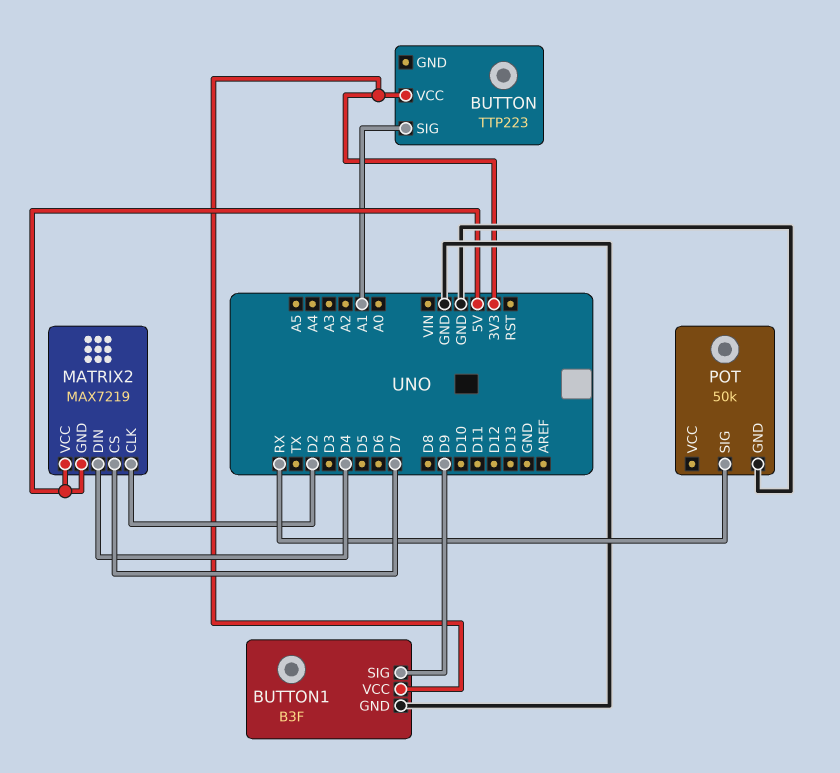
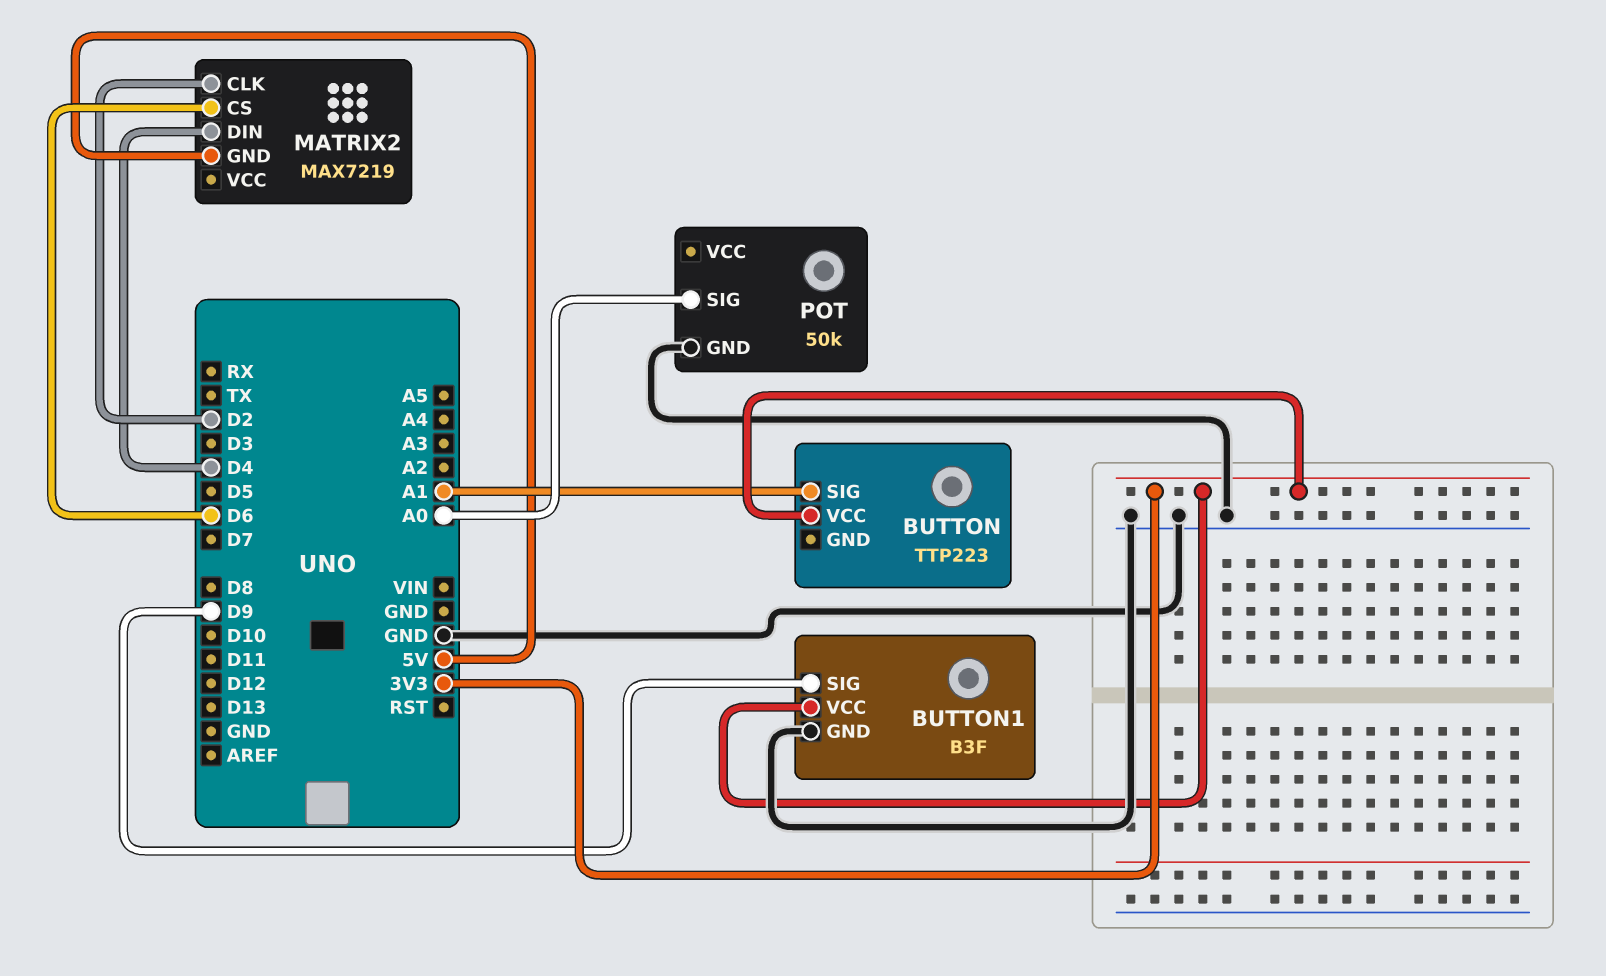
MATRIX2 pin CS: D7 -> D6
MATRIX2 pin VCC: 5V -> none
POT pin SIG: RX -> A0

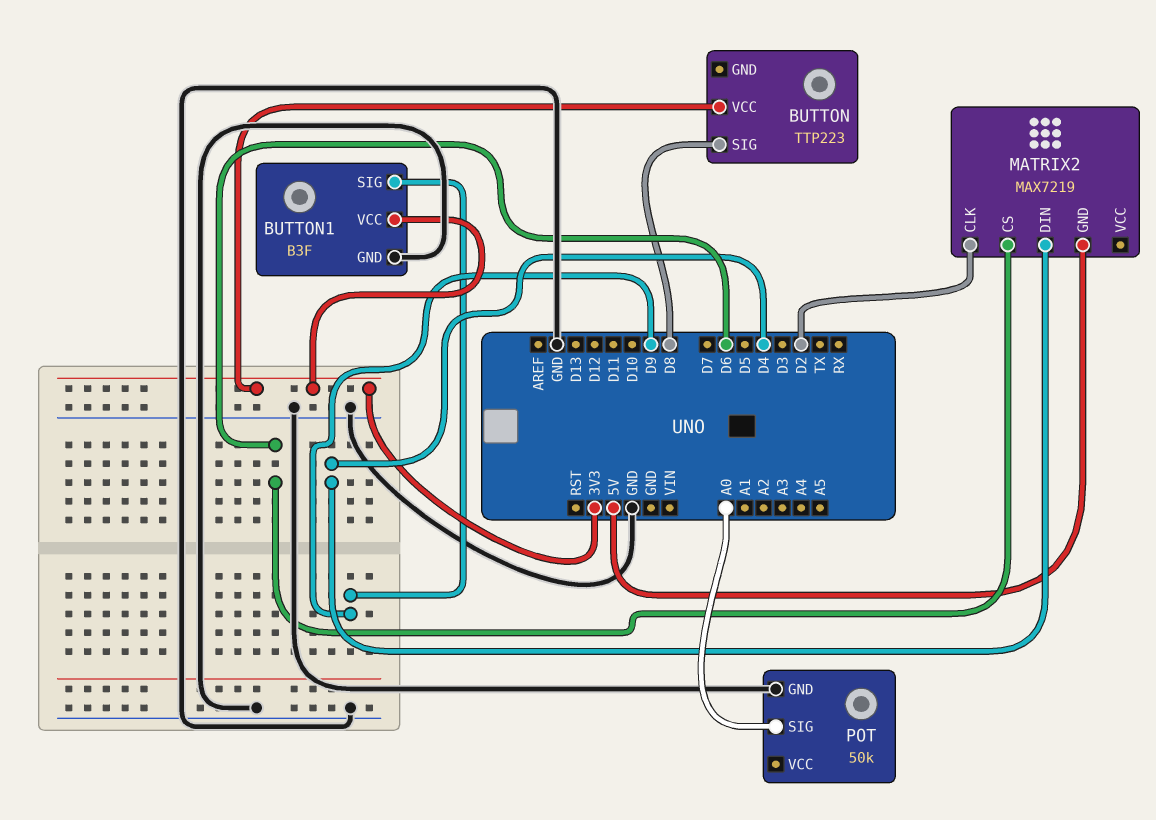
BUTTON pin SIG: A1 -> D8

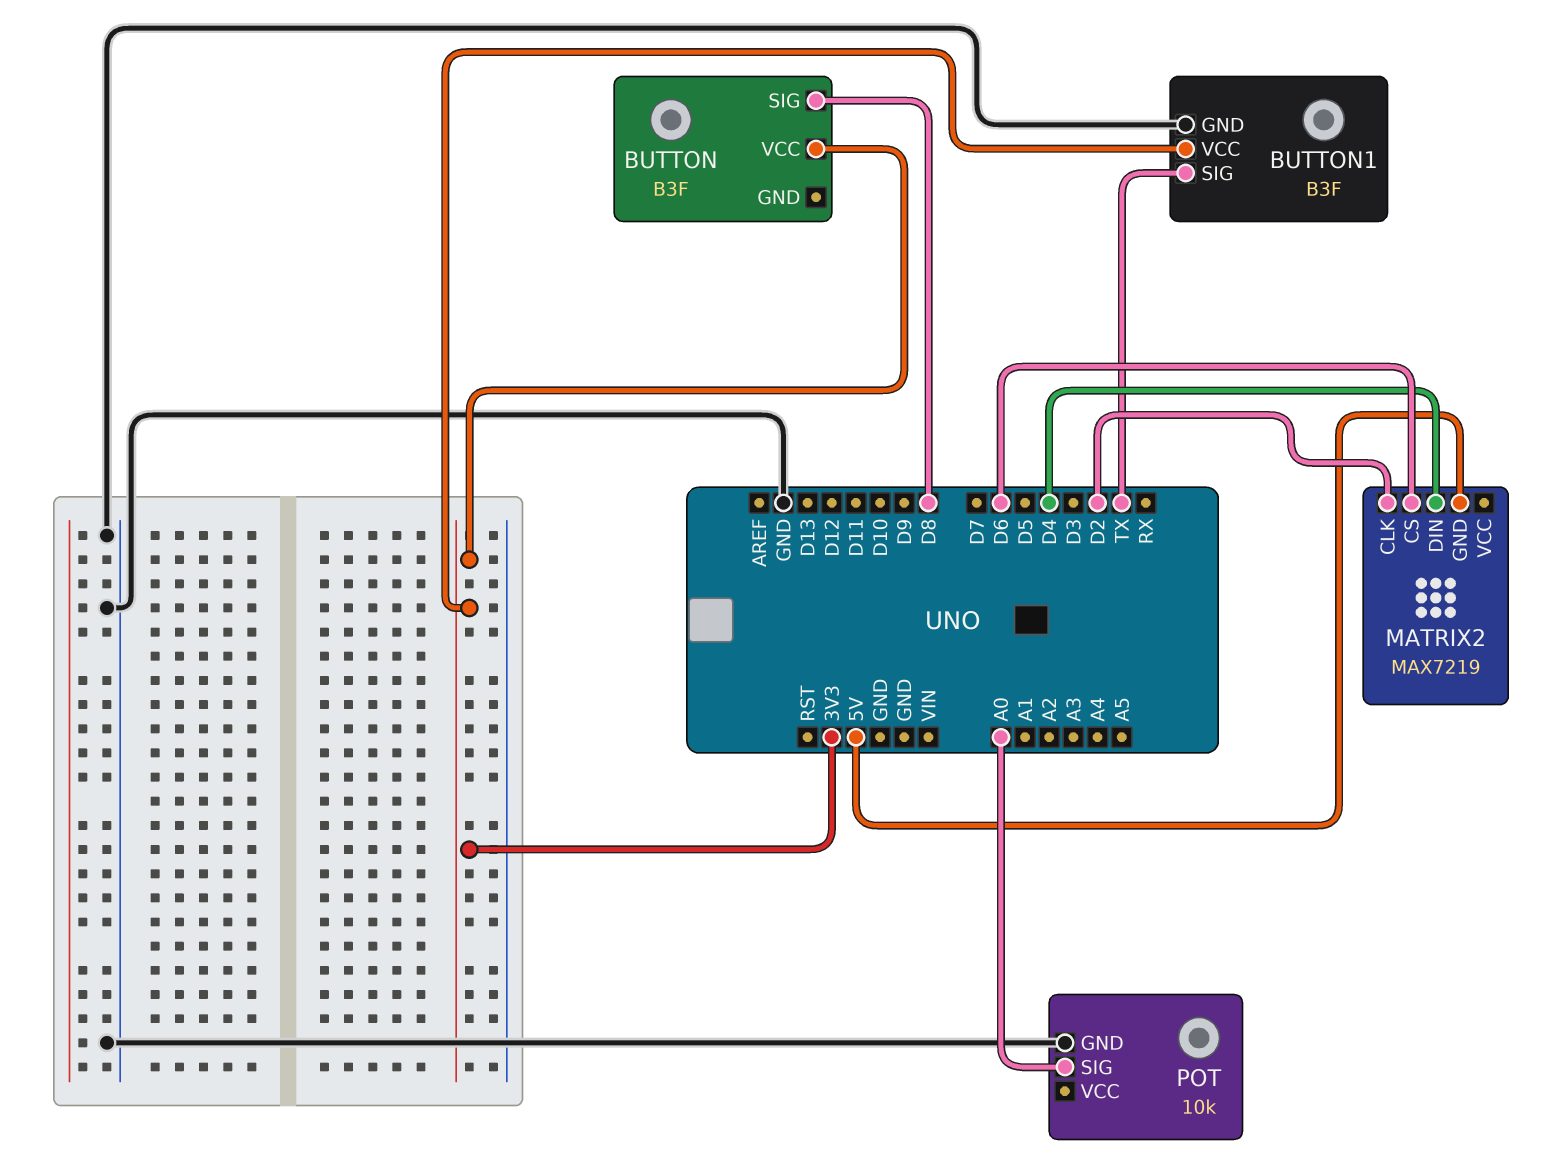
BUTTON: TTP223 -> B3F
BUTTON1 pin SIG: D9 -> TX
POT: 50k -> 10k

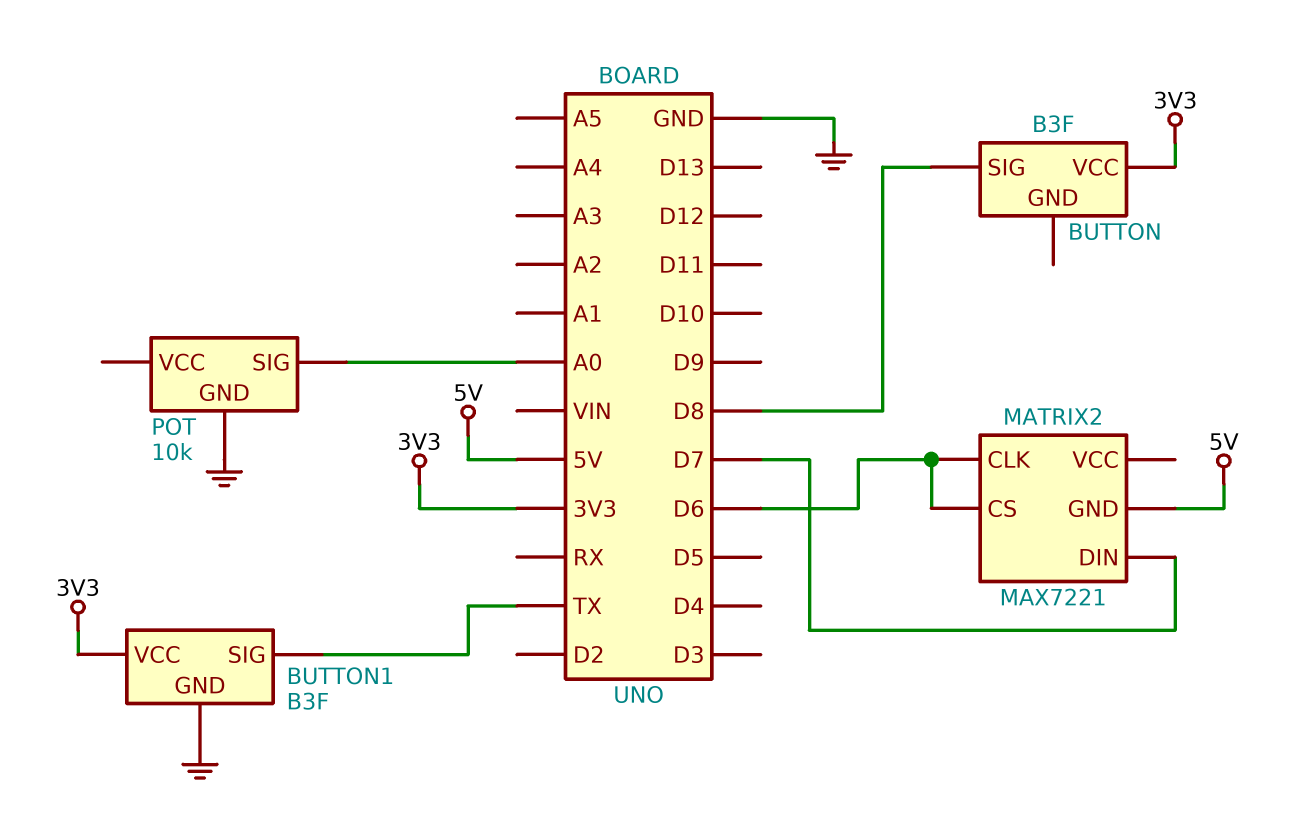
MATRIX2: MAX7219 -> MAX7221
MATRIX2 pin CLK: D2 -> D6
MATRIX2 pin DIN: D4 -> D7

